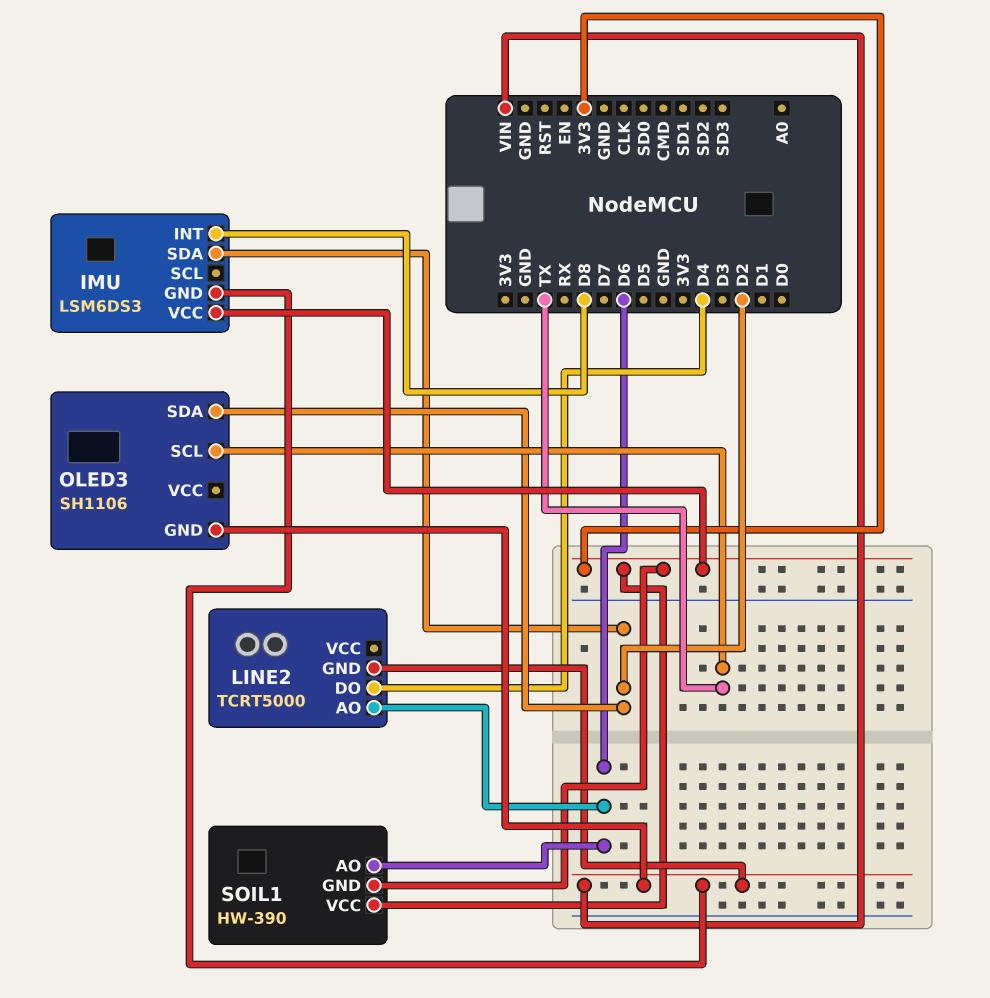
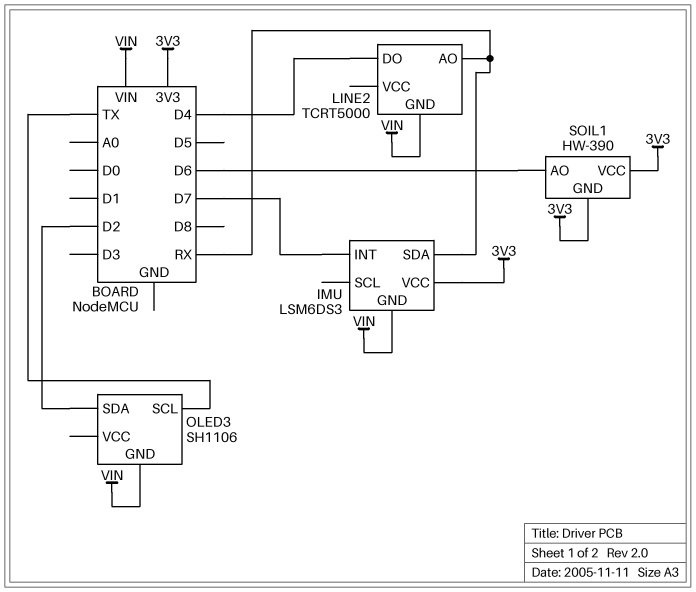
IMU pin INT: D8 -> D7
IMU pin SDA: D2 -> RX
LINE2 pin AO: D6 -> RX

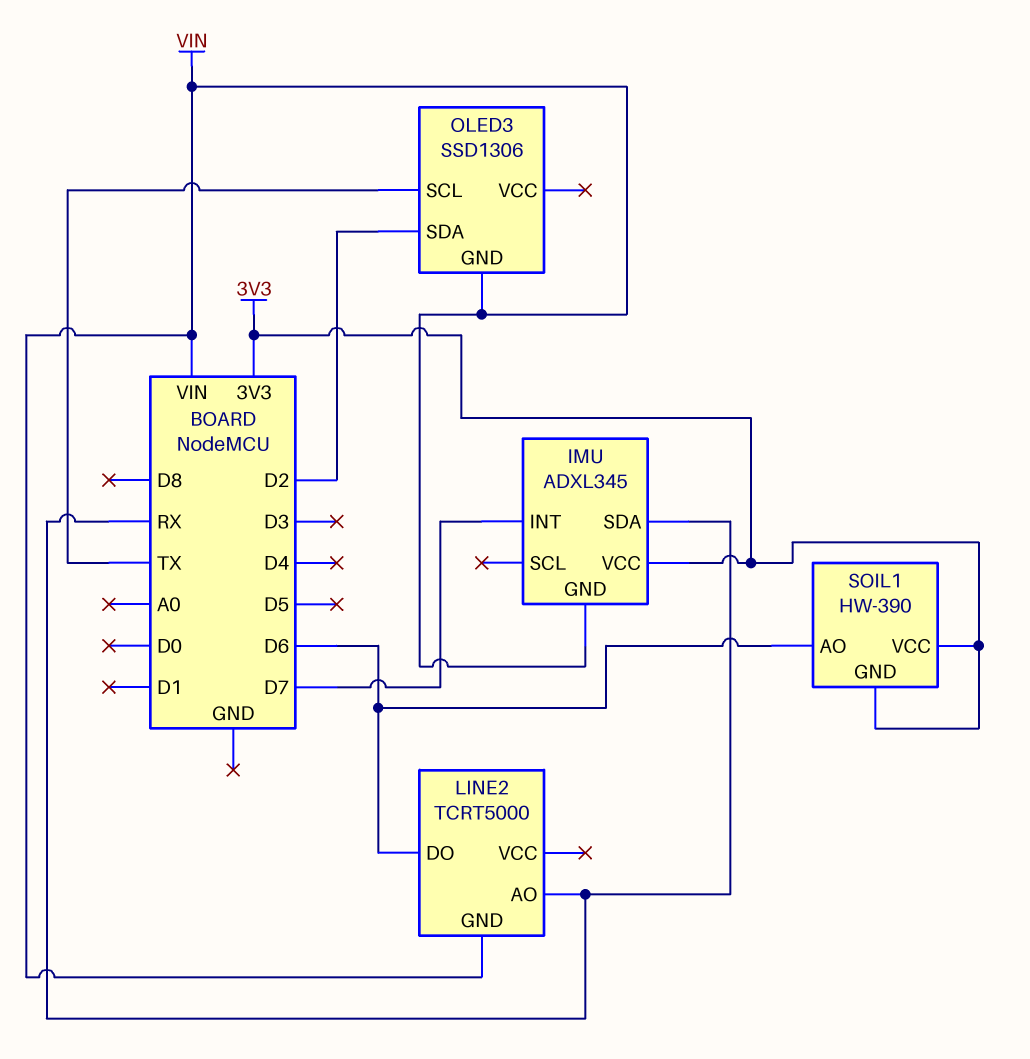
IMU: LSM6DS3 -> ADXL345
LINE2 pin DO: D4 -> D6
OLED3: SH1106 -> SSD1306

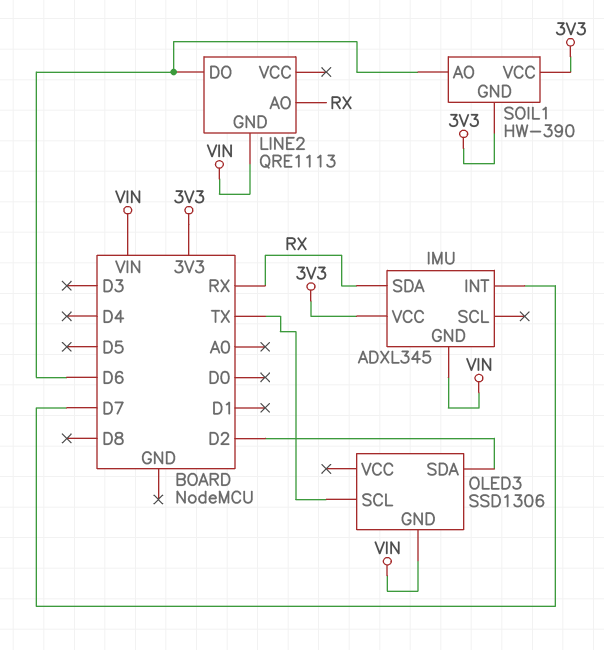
LINE2: TCRT5000 -> QRE1113

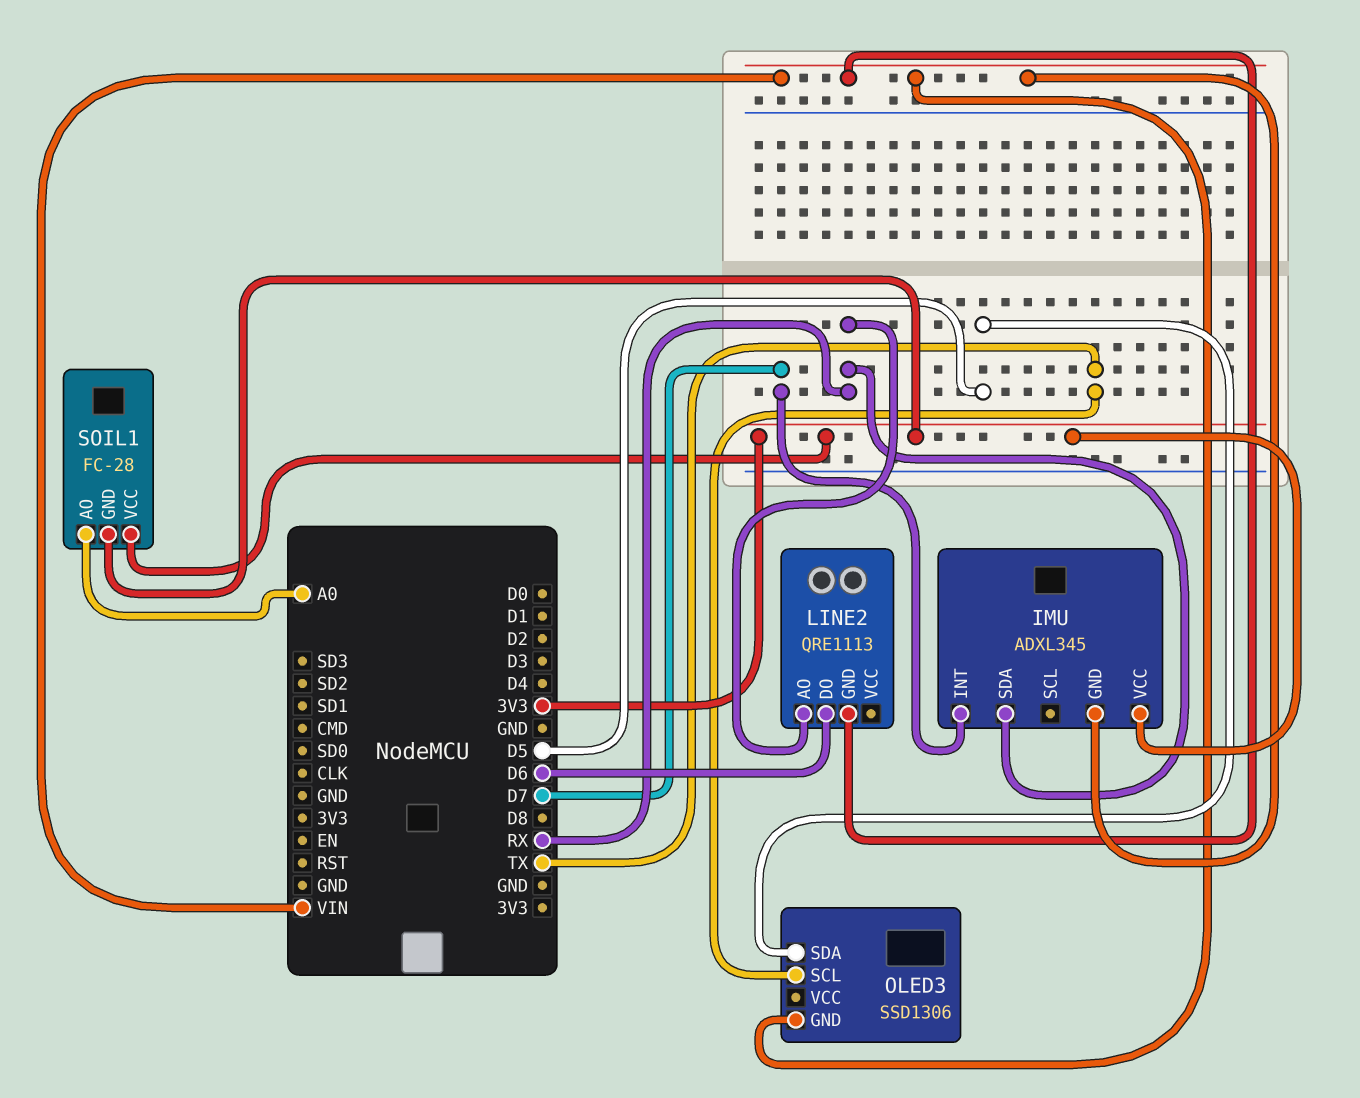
OLED3 pin SDA: D2 -> D5
SOIL1: HW-390 -> FC-28
SOIL1 pin AO: D6 -> A0

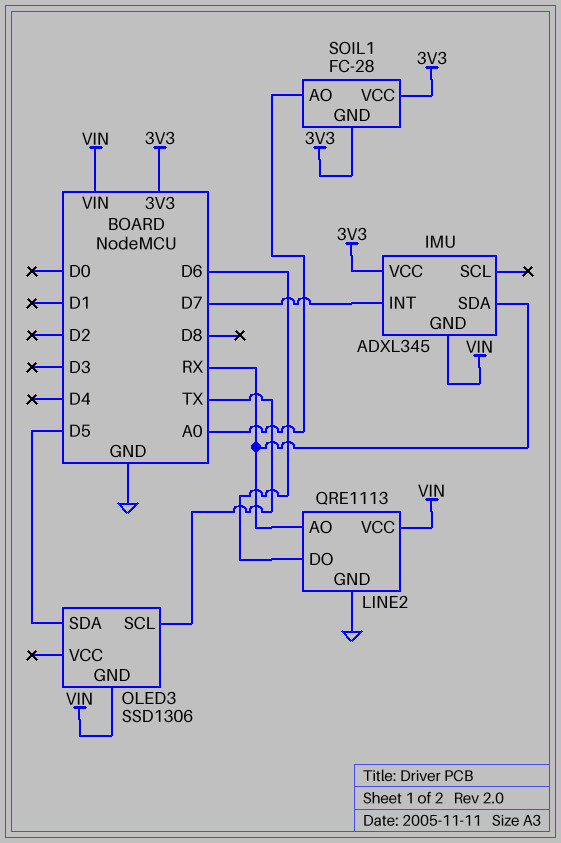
LINE2 pin GND: VIN -> GND
LINE2 pin VCC: none -> VIN

